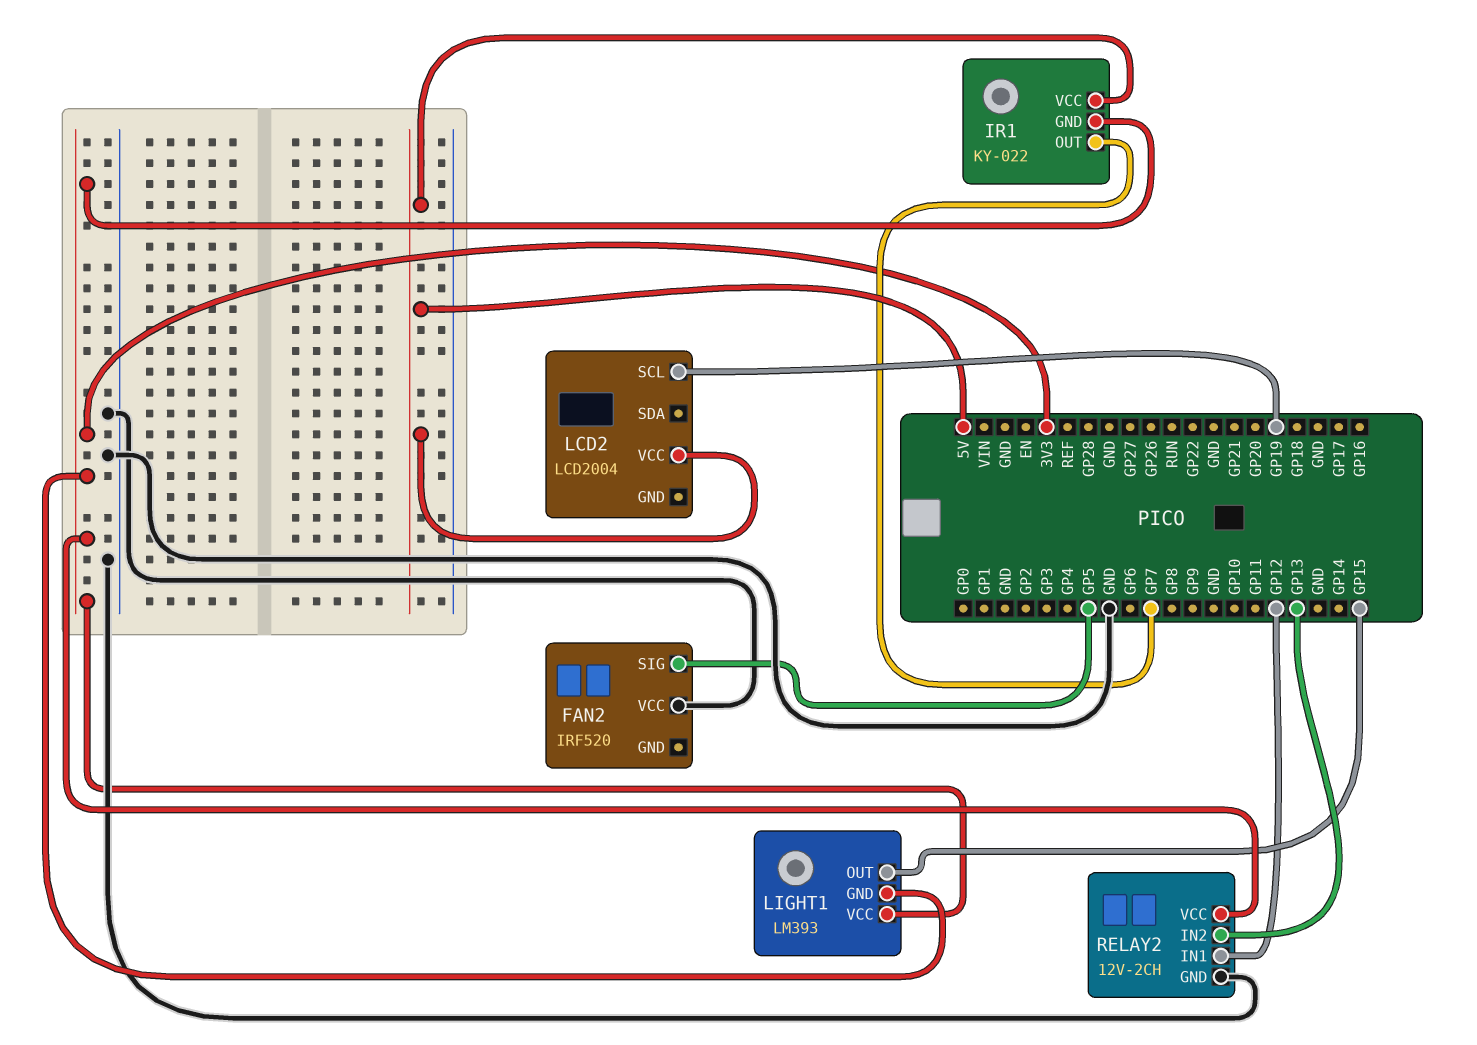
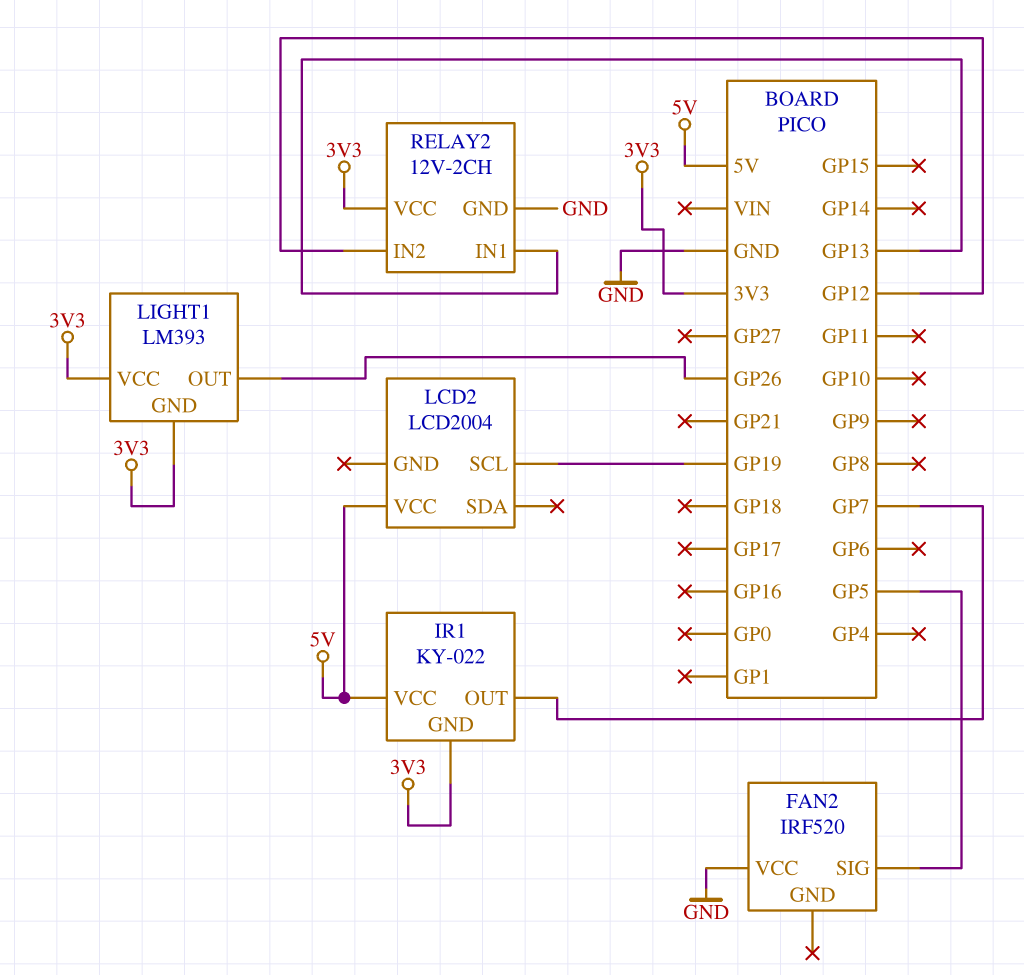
LIGHT1 pin OUT: GP15 -> GP26
RELAY2 pin IN1: GP12 -> GP13
RELAY2 pin IN2: GP13 -> GP12

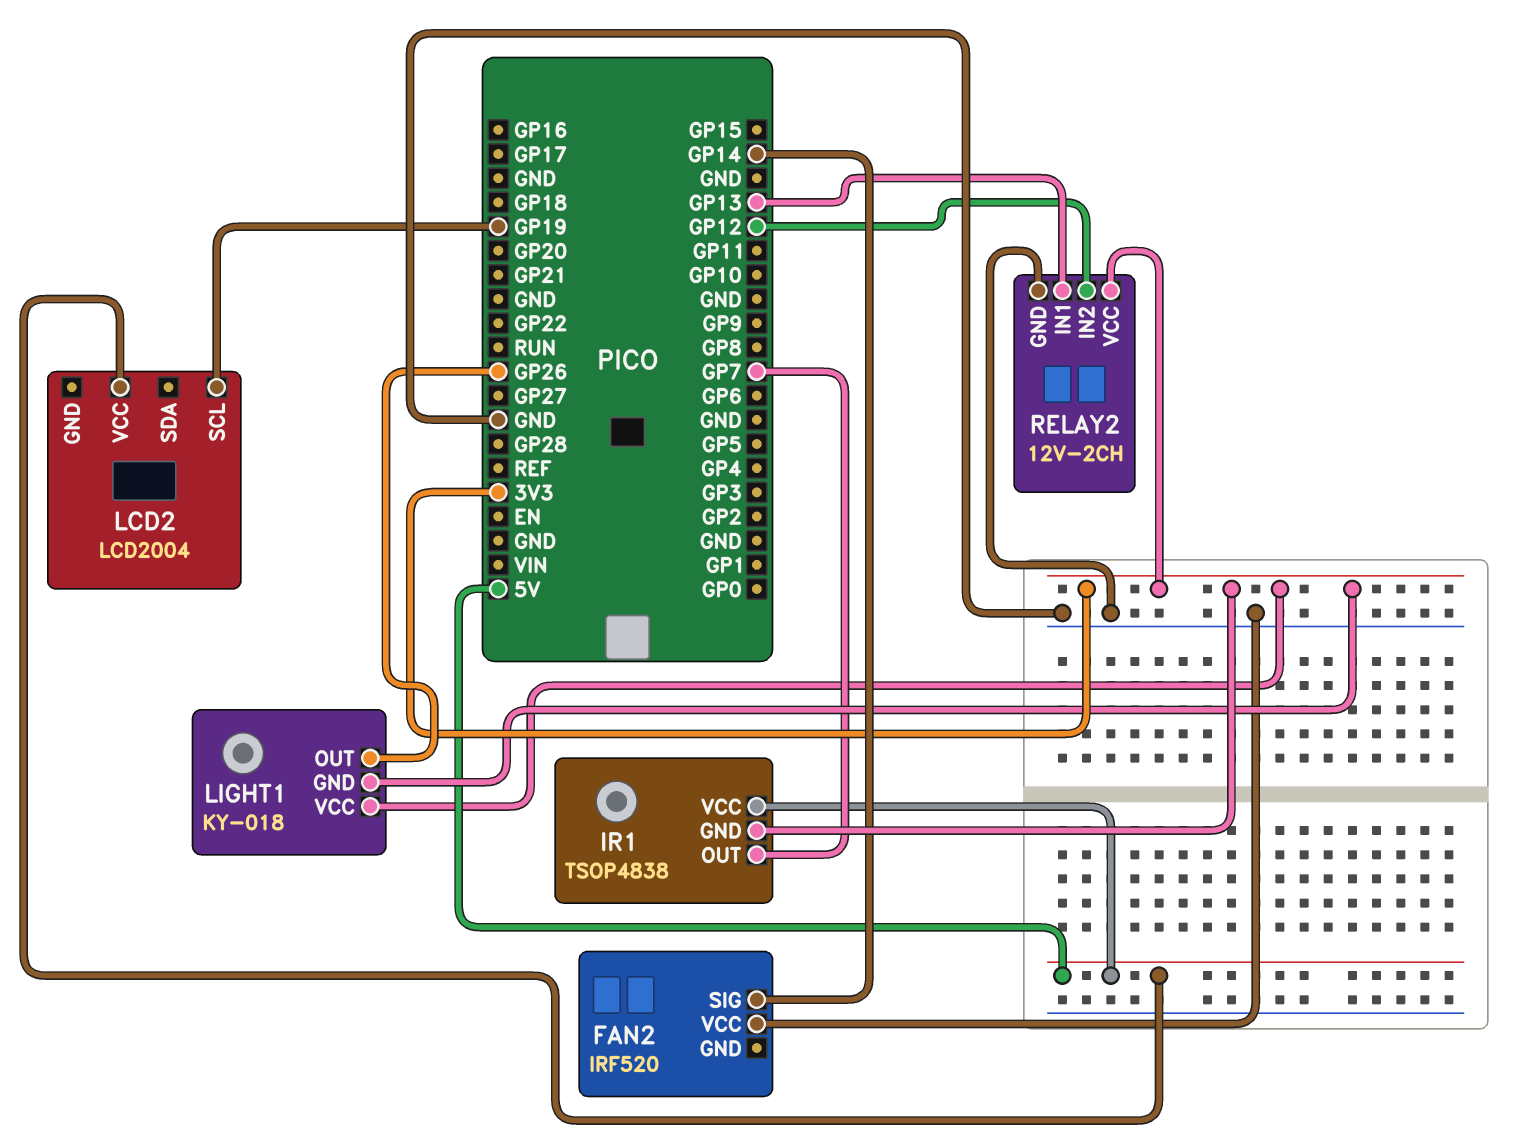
FAN2 pin SIG: GP5 -> GP14
IR1: KY-022 -> TSOP4838
LIGHT1: LM393 -> KY-018

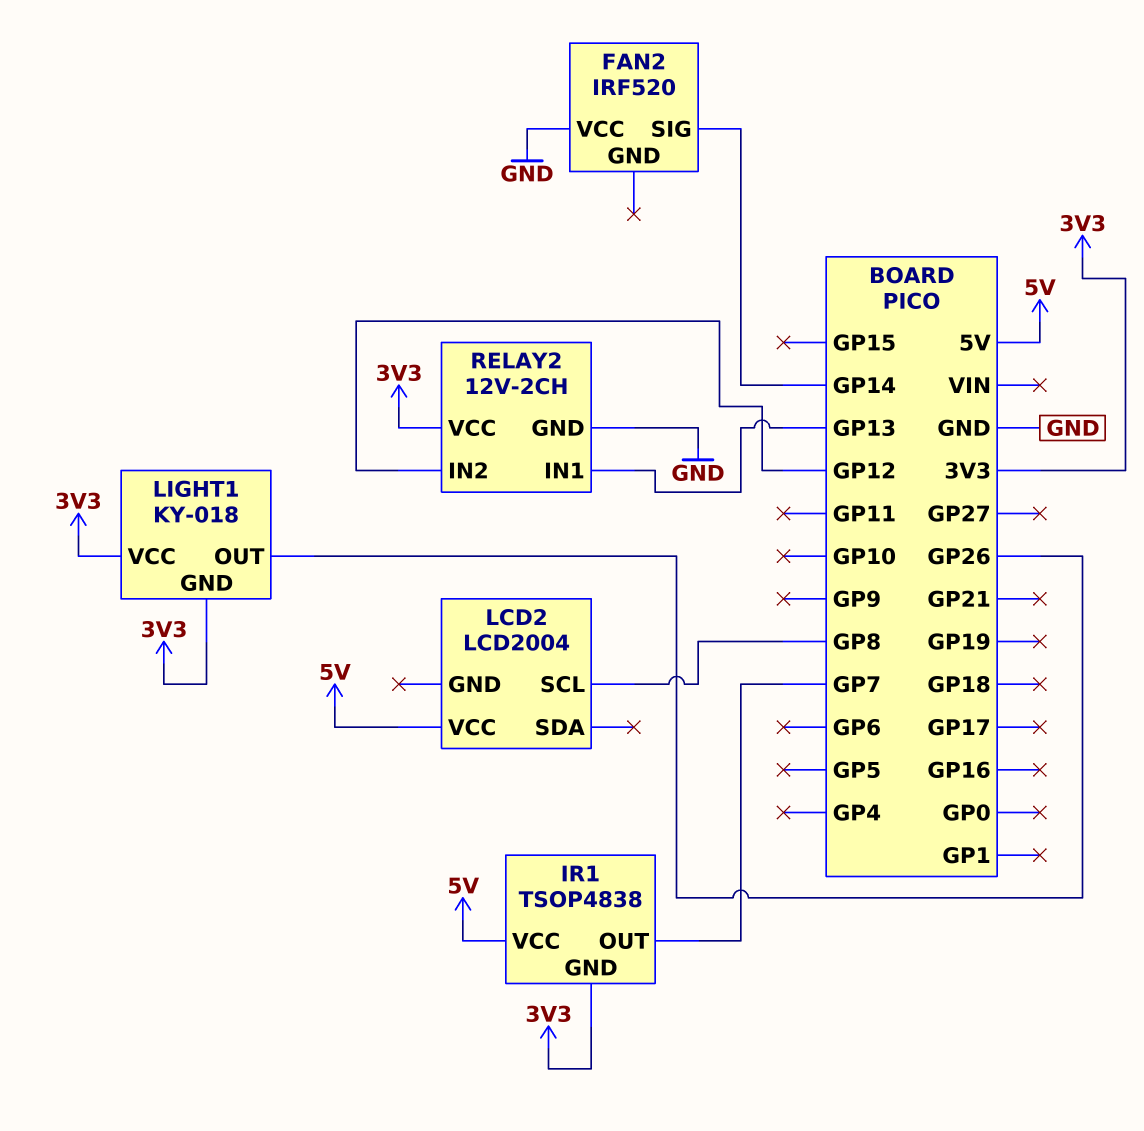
LCD2 pin SCL: GP19 -> GP8

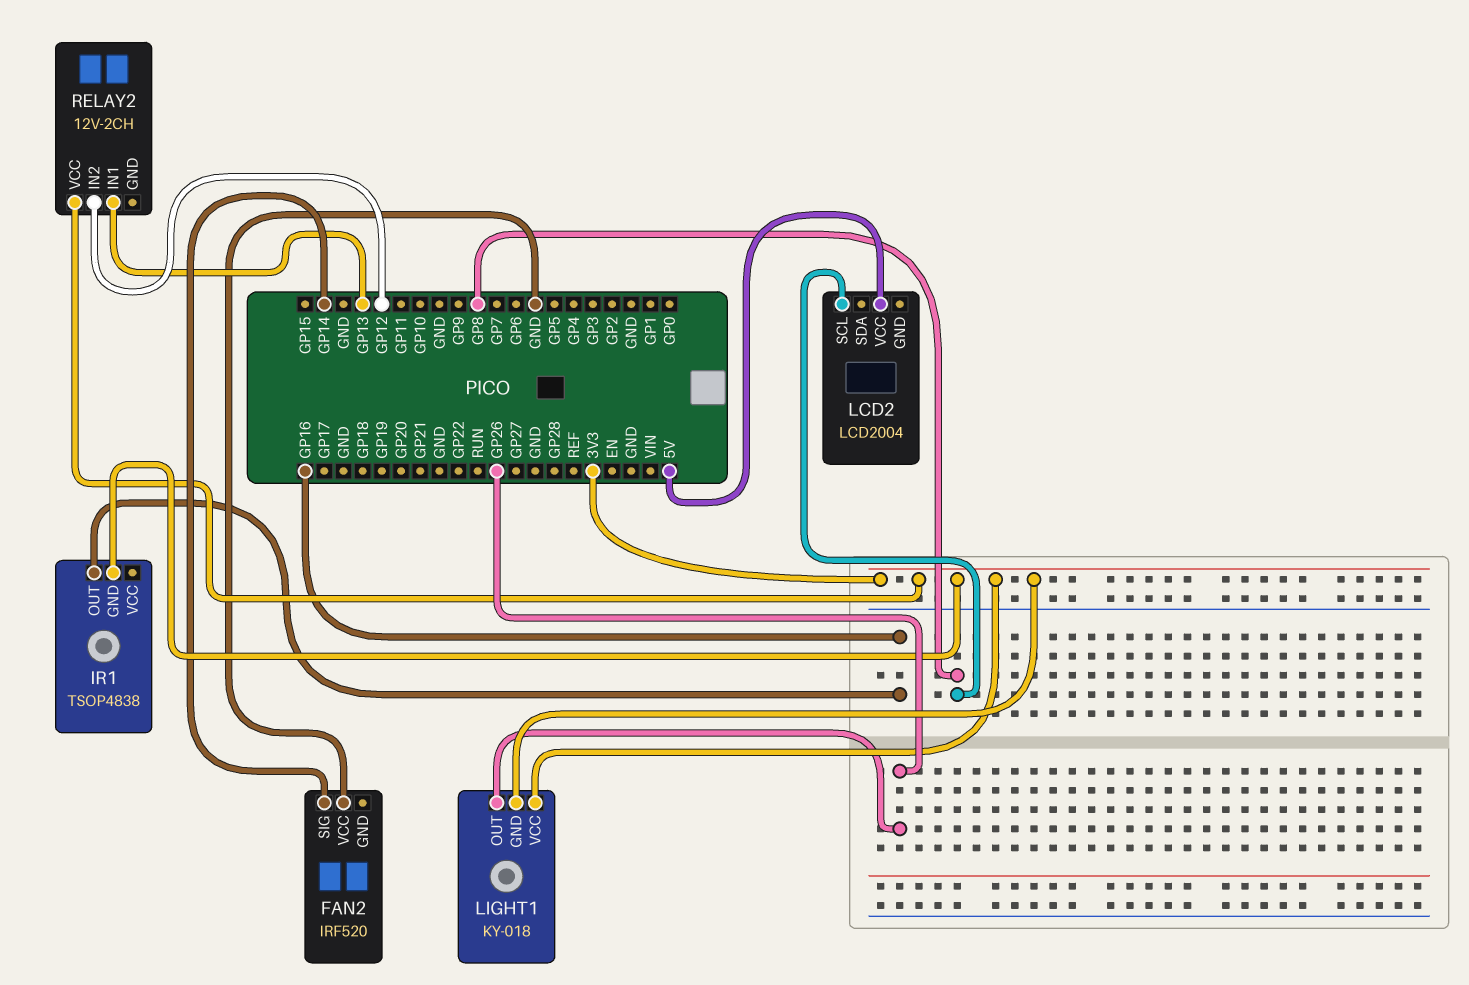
IR1 pin OUT: GP7 -> GP16
IR1 pin VCC: 5V -> none
RELAY2 pin GND: GND -> none

